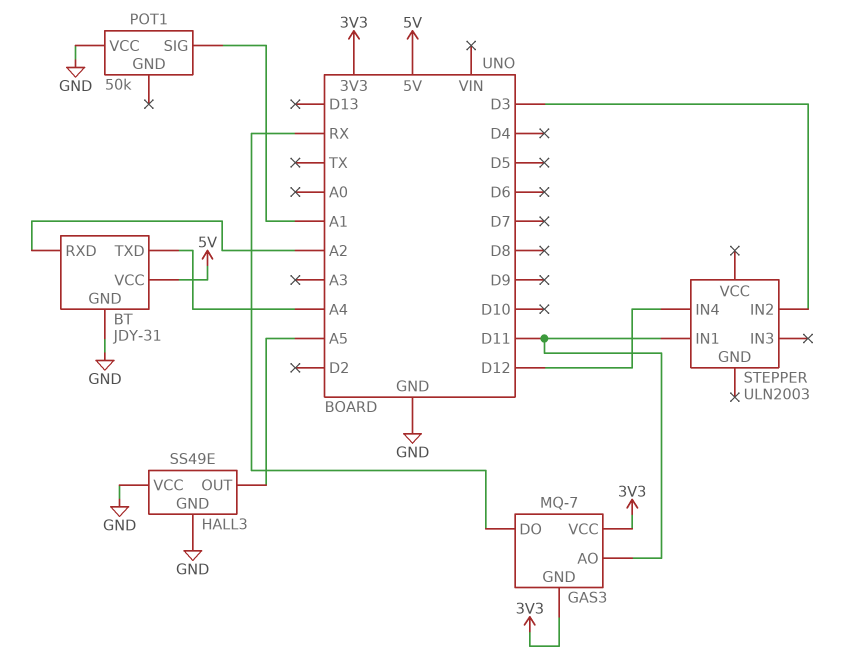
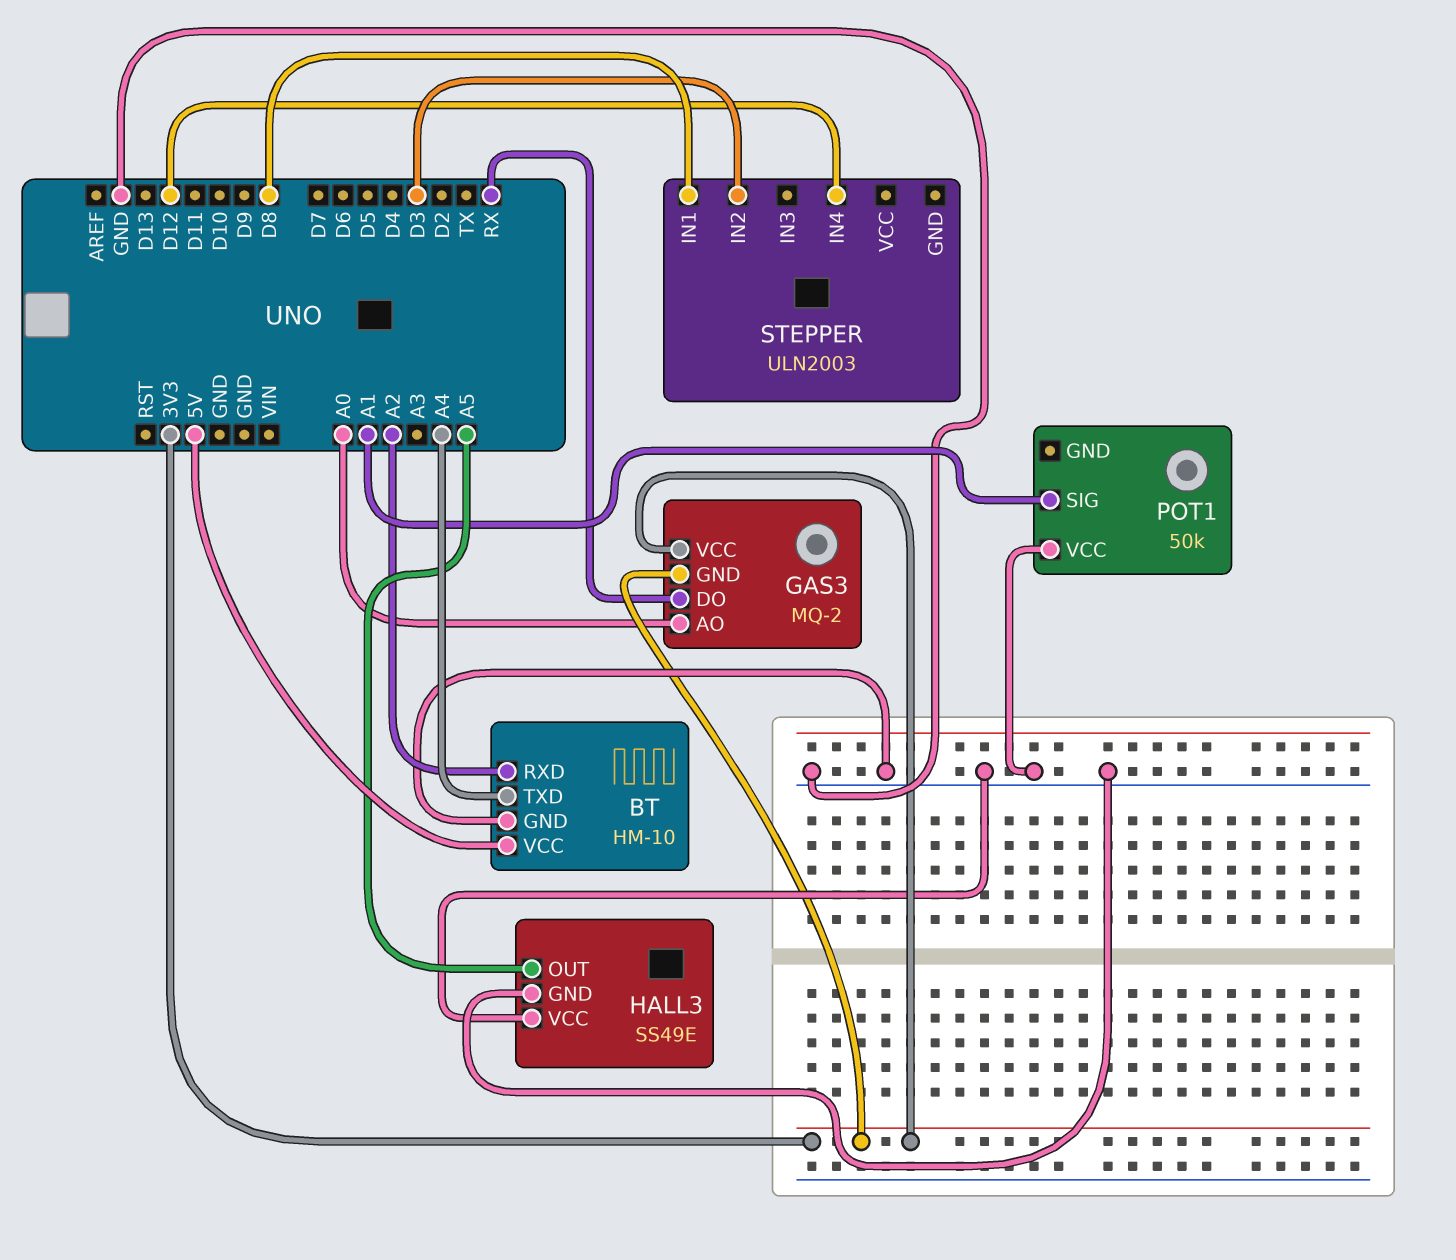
BT: JDY-31 -> HM-10
GAS3: MQ-7 -> MQ-2
GAS3 pin AO: D11 -> A0
STEPPER pin IN1: D11 -> D8

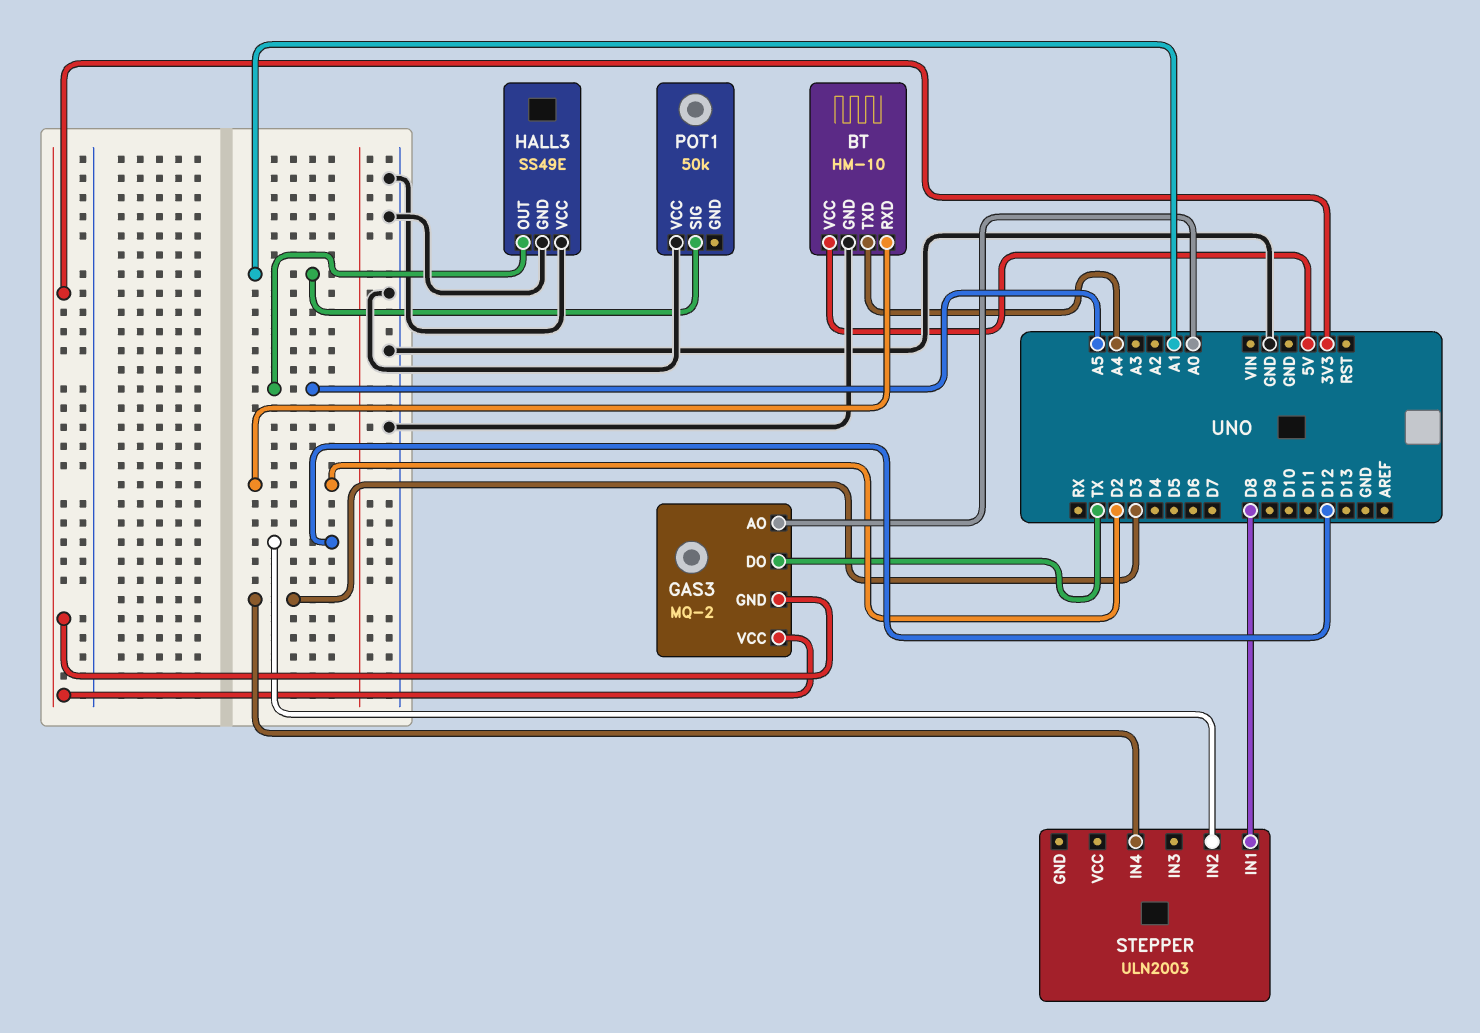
BT pin RXD: A2 -> D2
GAS3 pin DO: RX -> TX
STEPPER pin IN2: D3 -> D12
STEPPER pin IN4: D12 -> D3

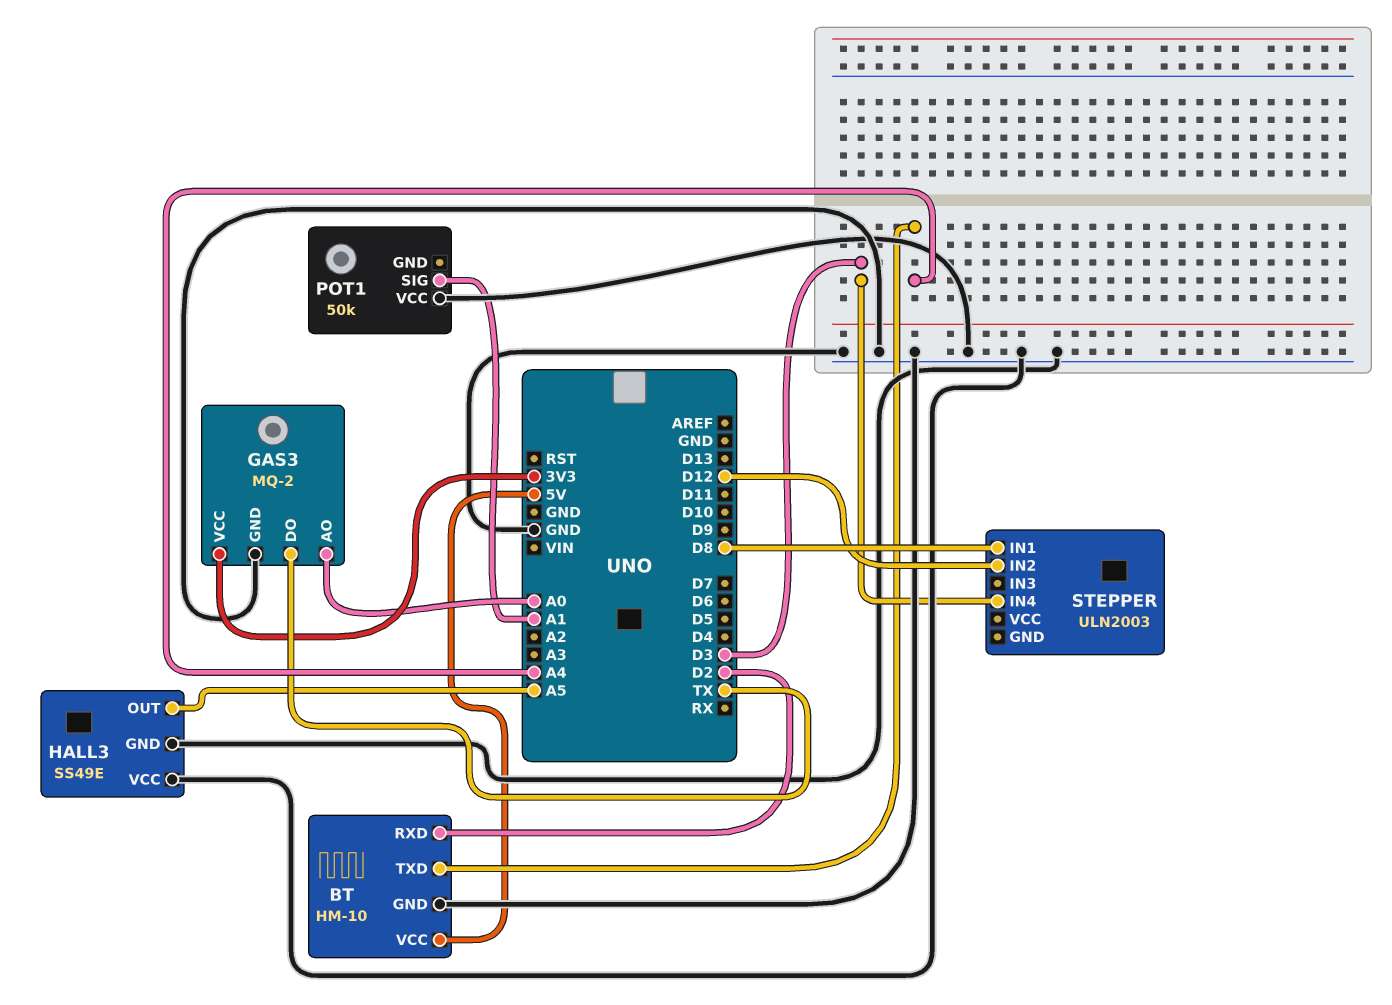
GAS3 pin GND: 3V3 -> GND

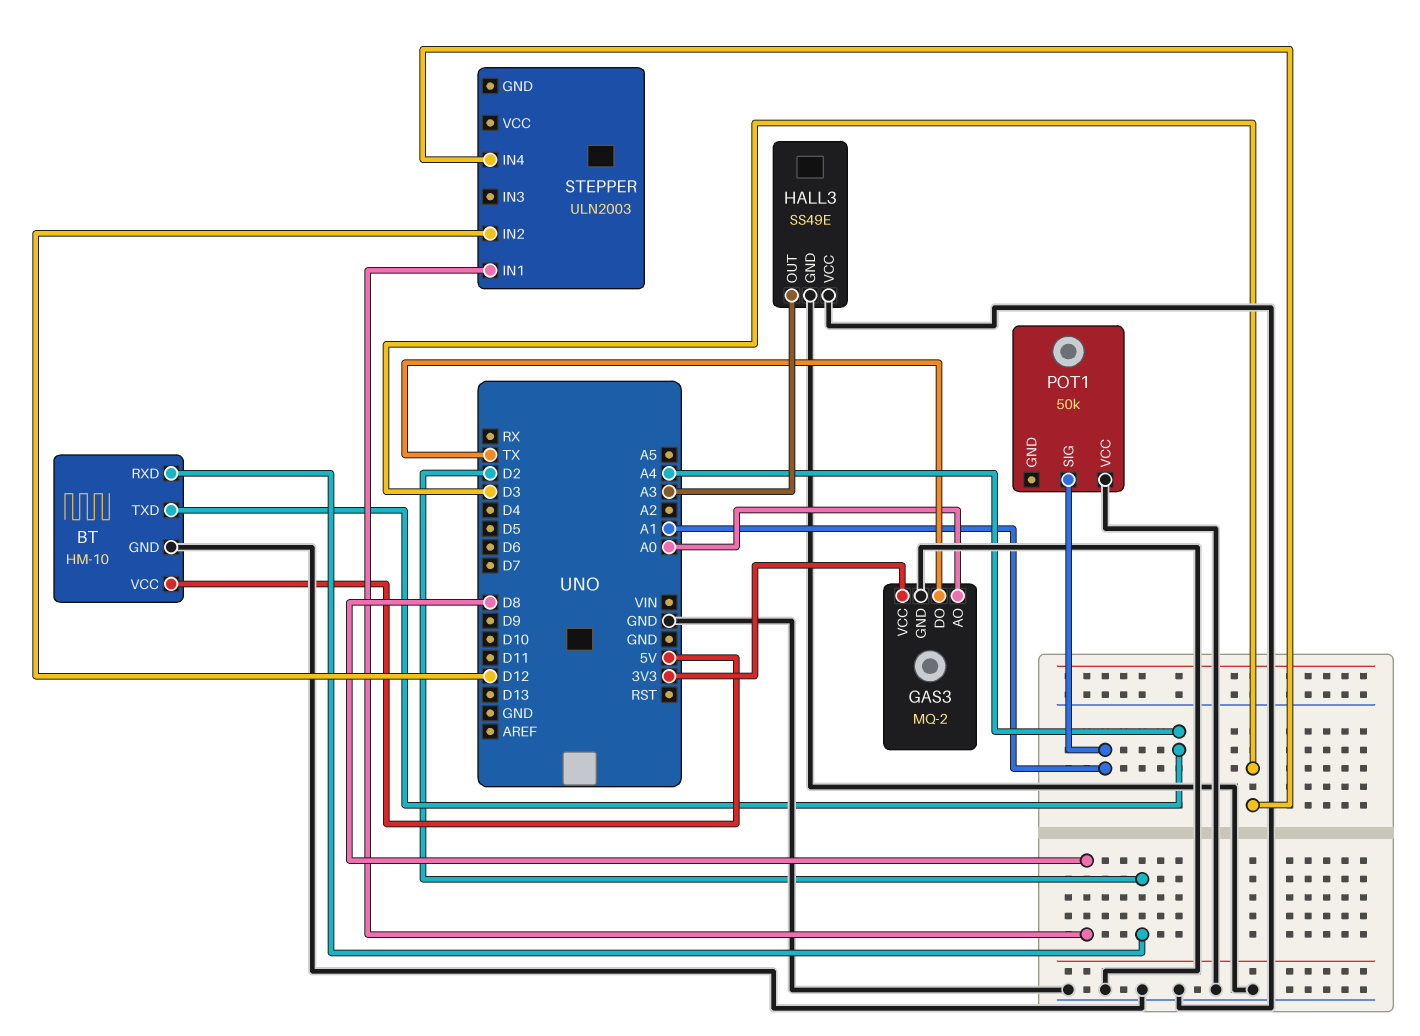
HALL3 pin OUT: A5 -> A3

